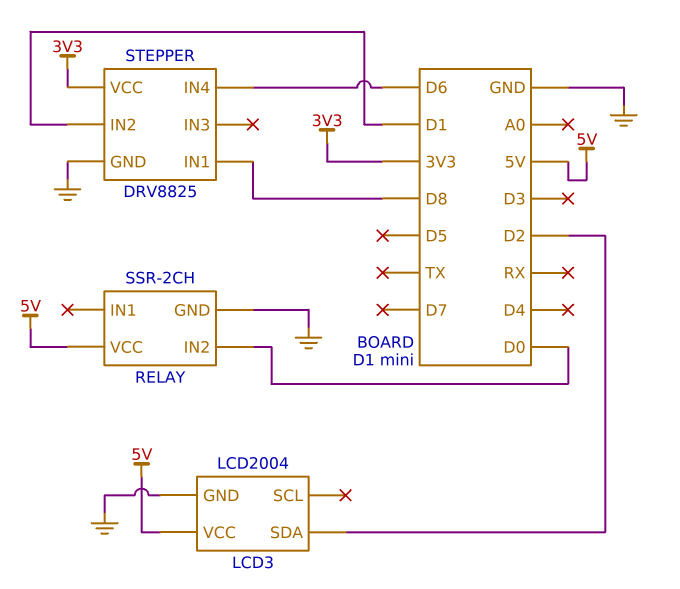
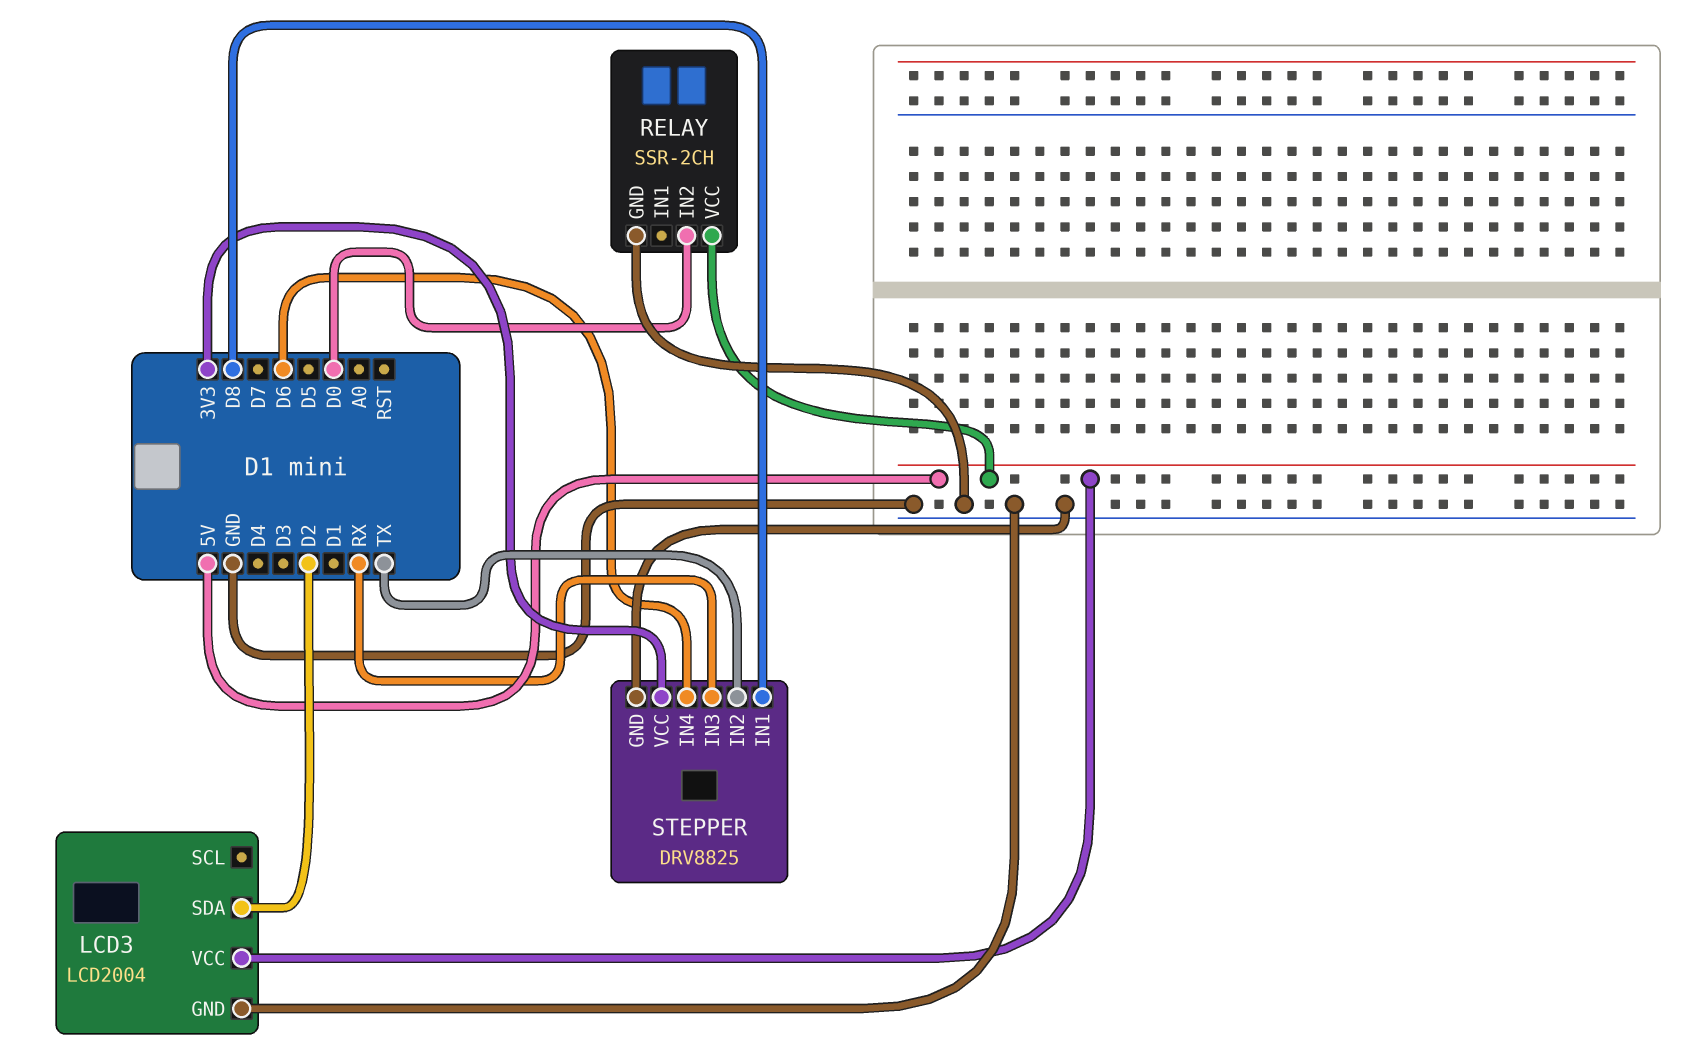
STEPPER pin IN2: D1 -> TX
STEPPER pin IN3: none -> RX

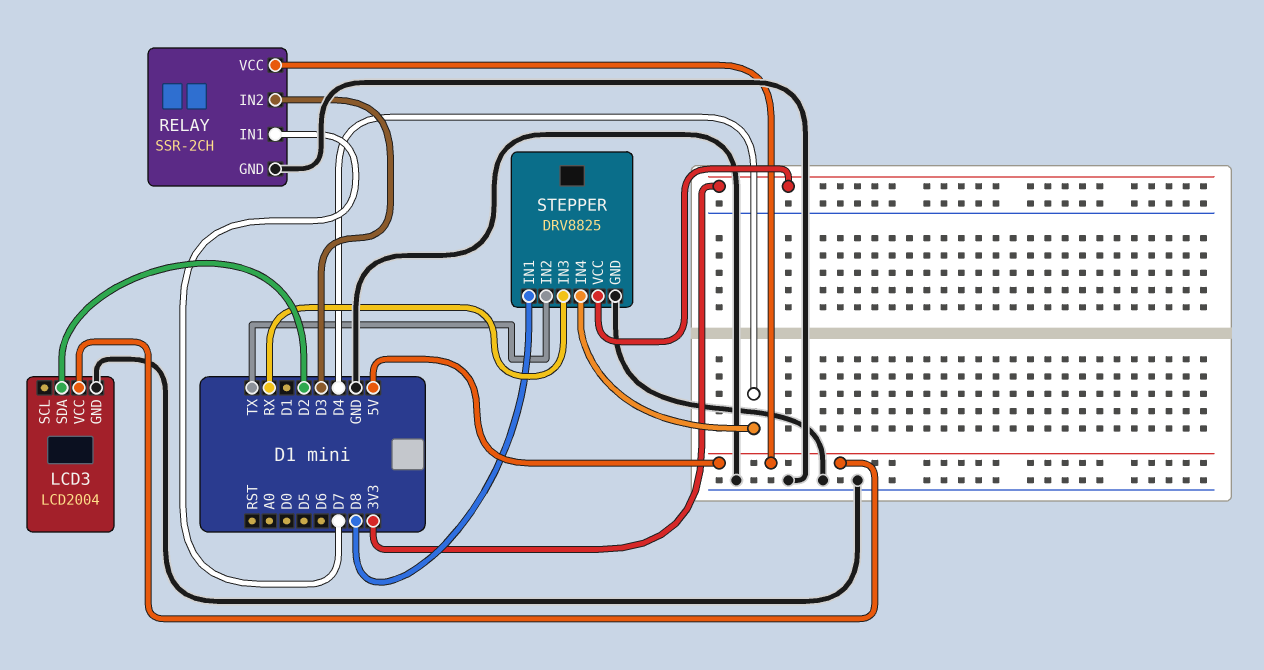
RELAY pin IN1: none -> D7
RELAY pin IN2: D0 -> D3
STEPPER pin IN4: D6 -> D4

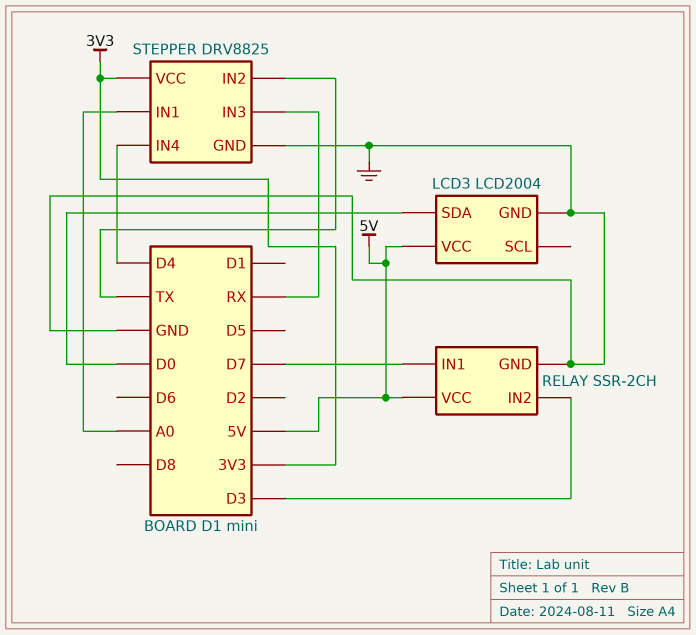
LCD3 pin SDA: D2 -> D0
STEPPER pin IN1: D8 -> A0

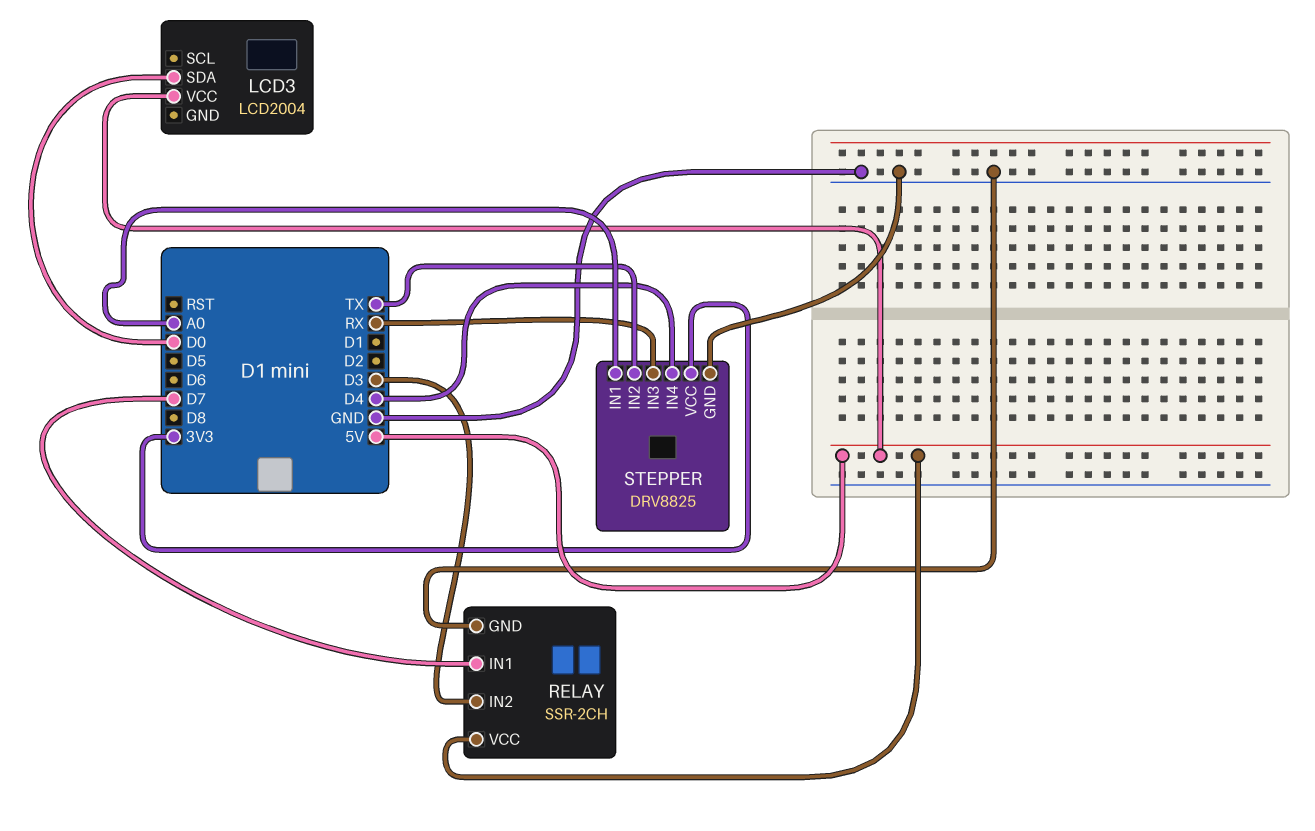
LCD3 pin GND: GND -> none

